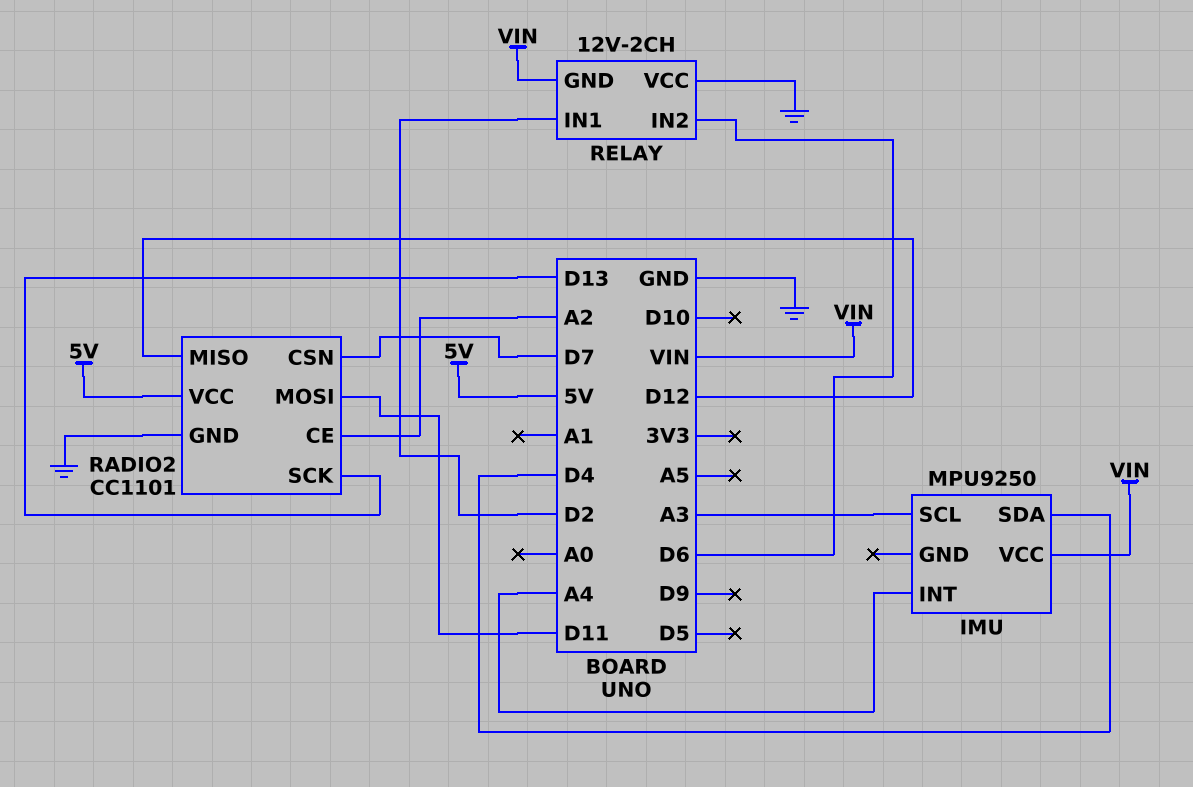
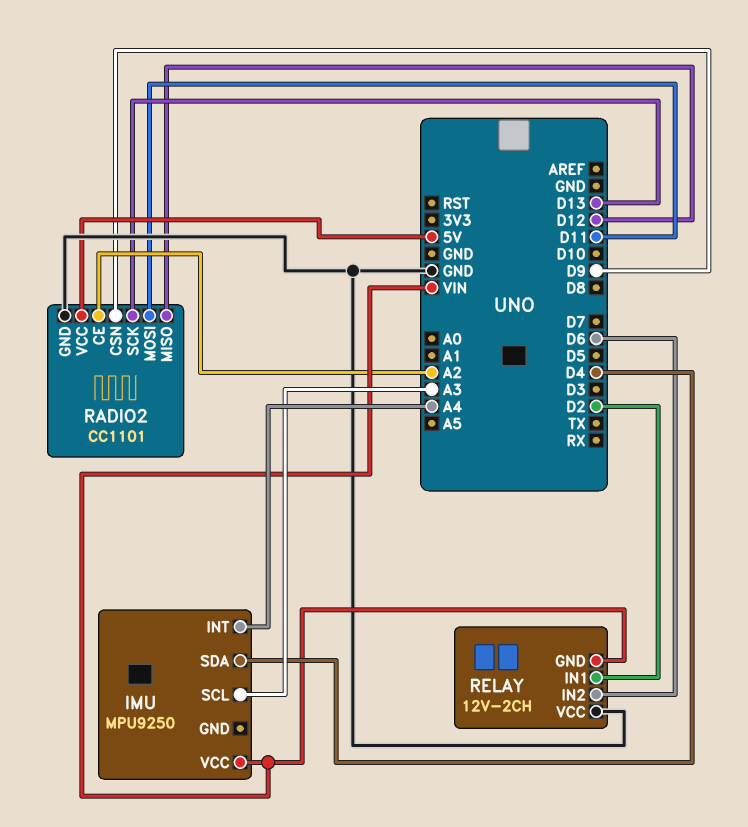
RADIO2 pin CSN: D7 -> D9

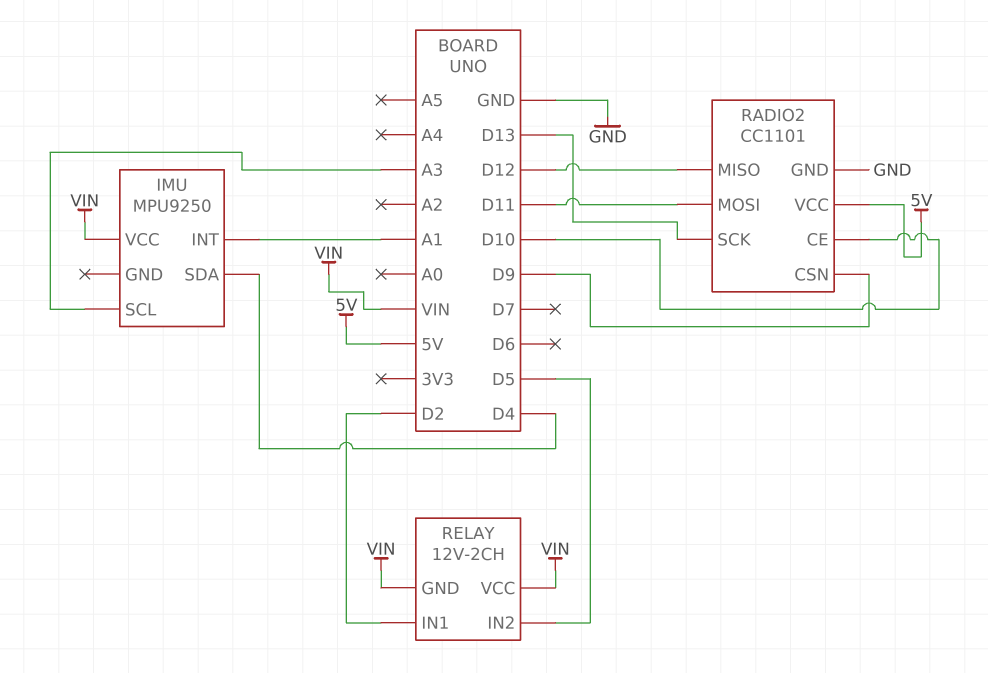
IMU pin INT: A4 -> A1
RADIO2 pin CE: A2 -> D10
RELAY pin IN2: D6 -> D5
RELAY pin VCC: GND -> VIN

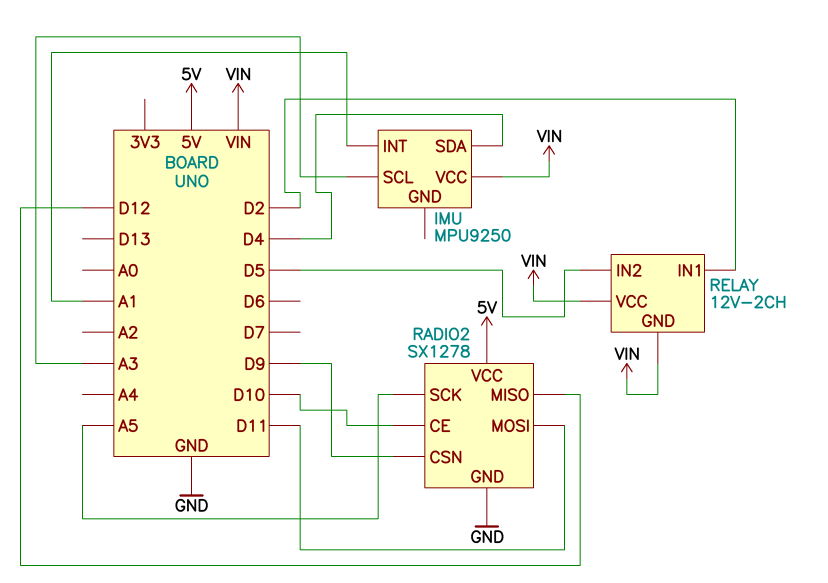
RADIO2: CC1101 -> SX1278
RADIO2 pin SCK: D13 -> A5

